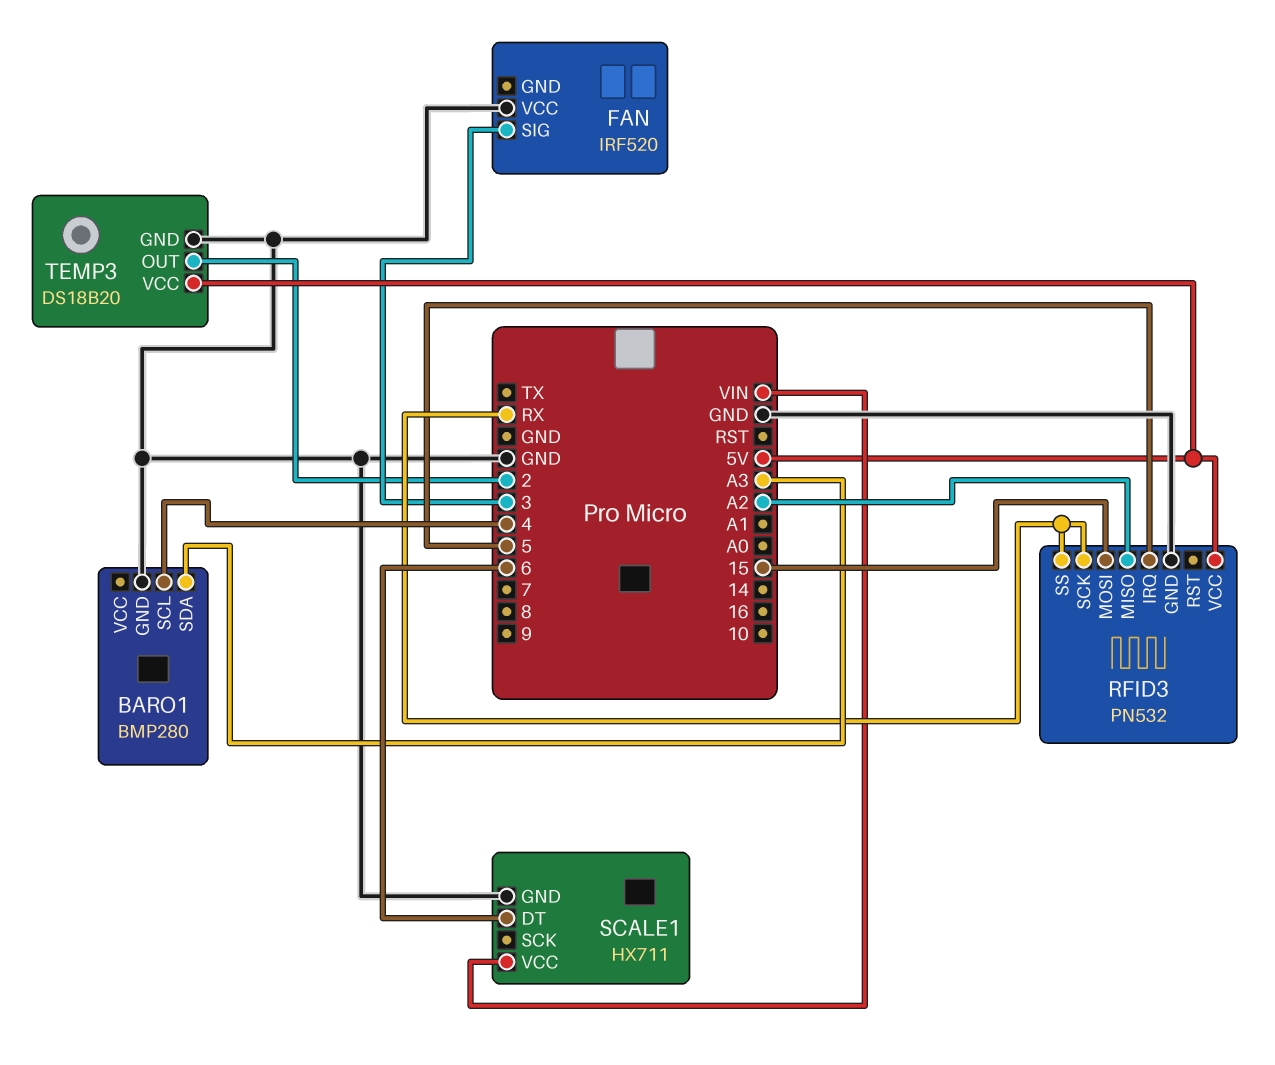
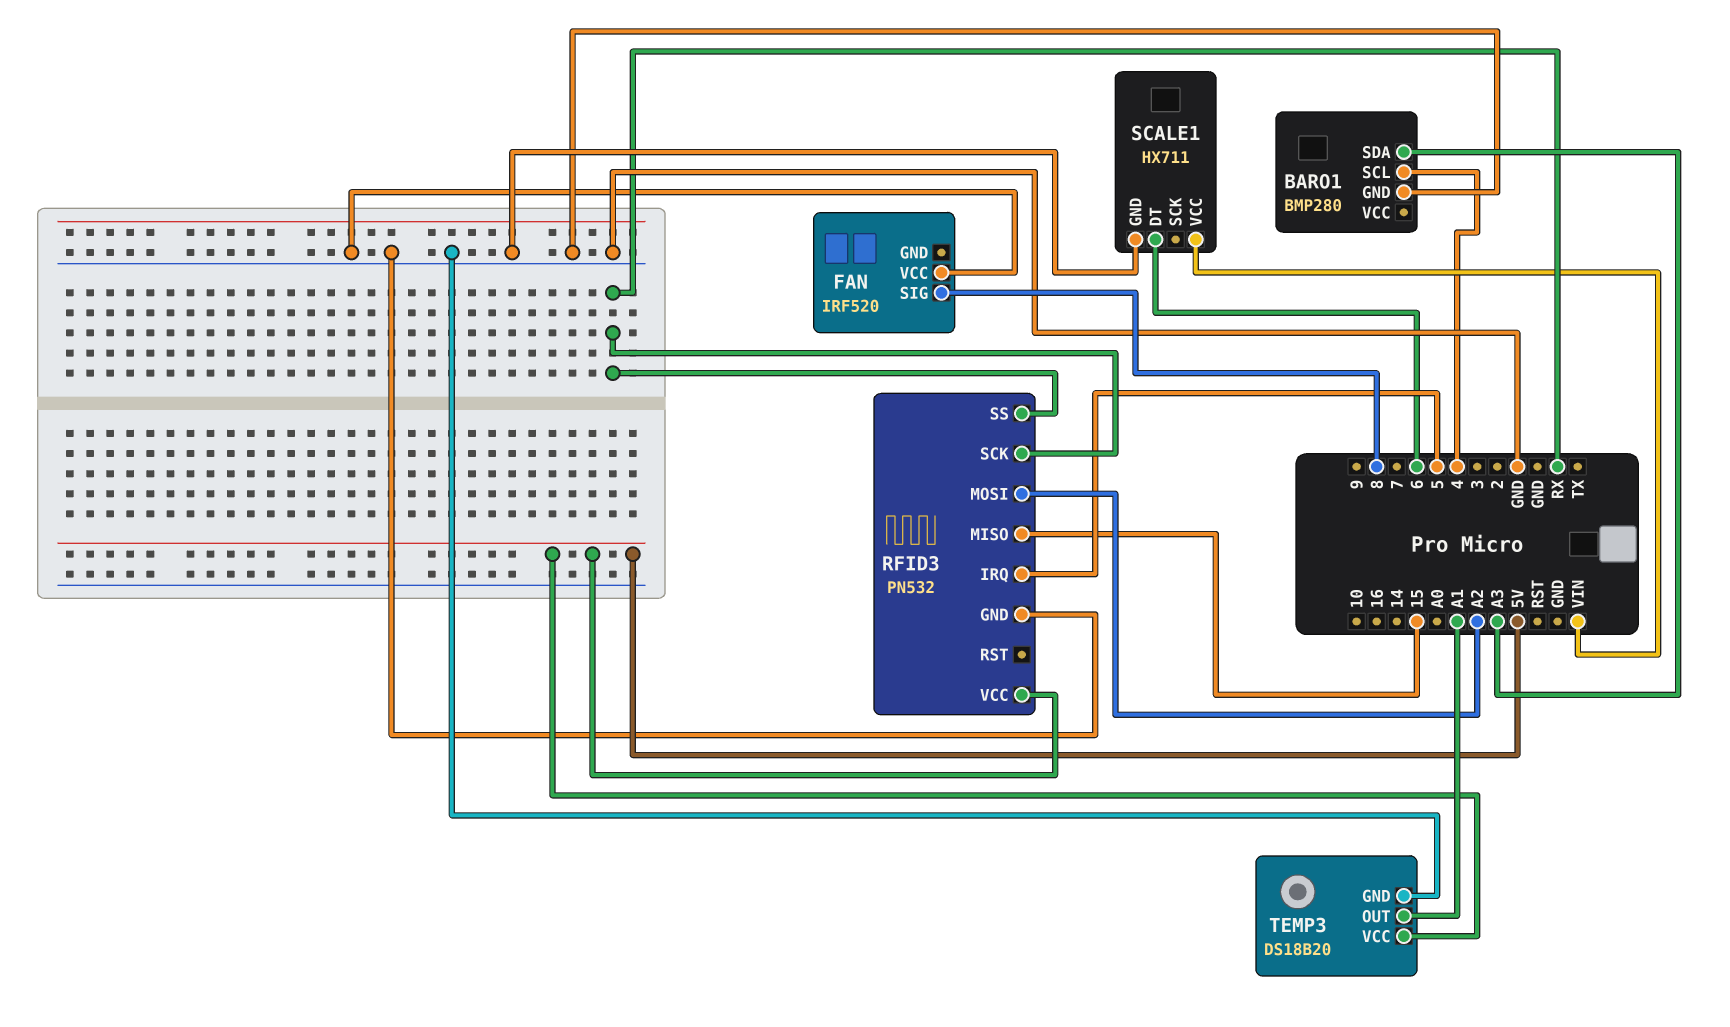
FAN pin SIG: 3 -> 8
RFID3 pin MISO: A2 -> 15
RFID3 pin MOSI: 15 -> A2
TEMP3 pin OUT: 2 -> A1

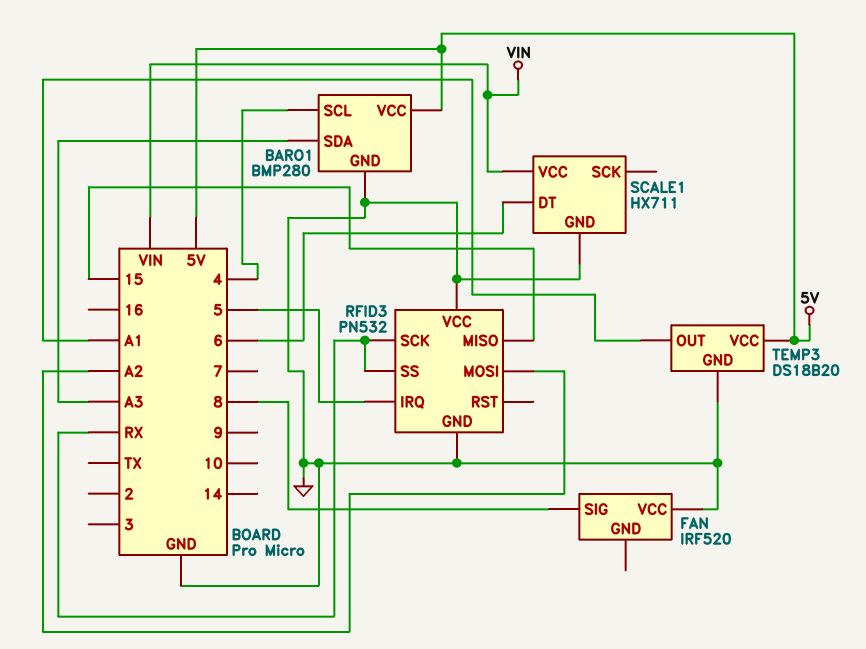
BARO1 pin VCC: none -> 5V
RFID3 pin VCC: 5V -> GND

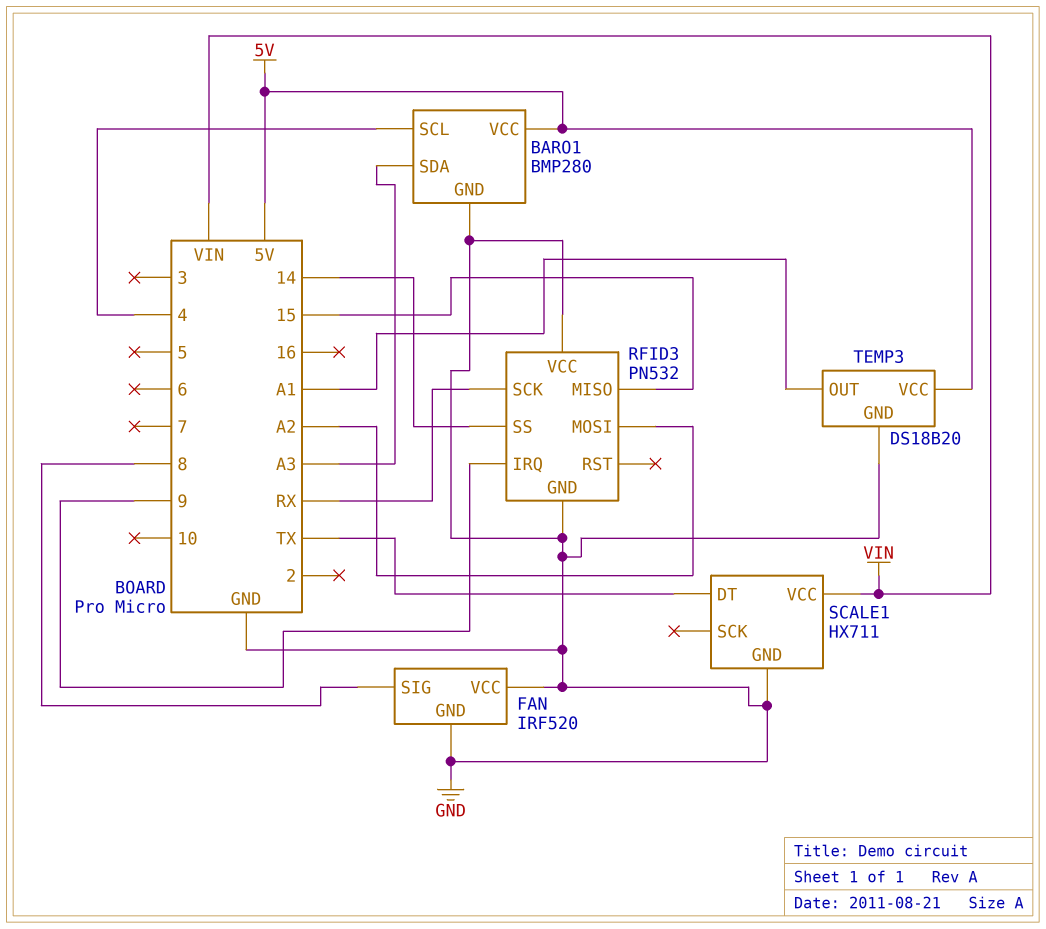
FAN pin GND: none -> GND
RFID3 pin IRQ: 5 -> 9
RFID3 pin SS: RX -> 14
SCALE1 pin DT: 6 -> TX

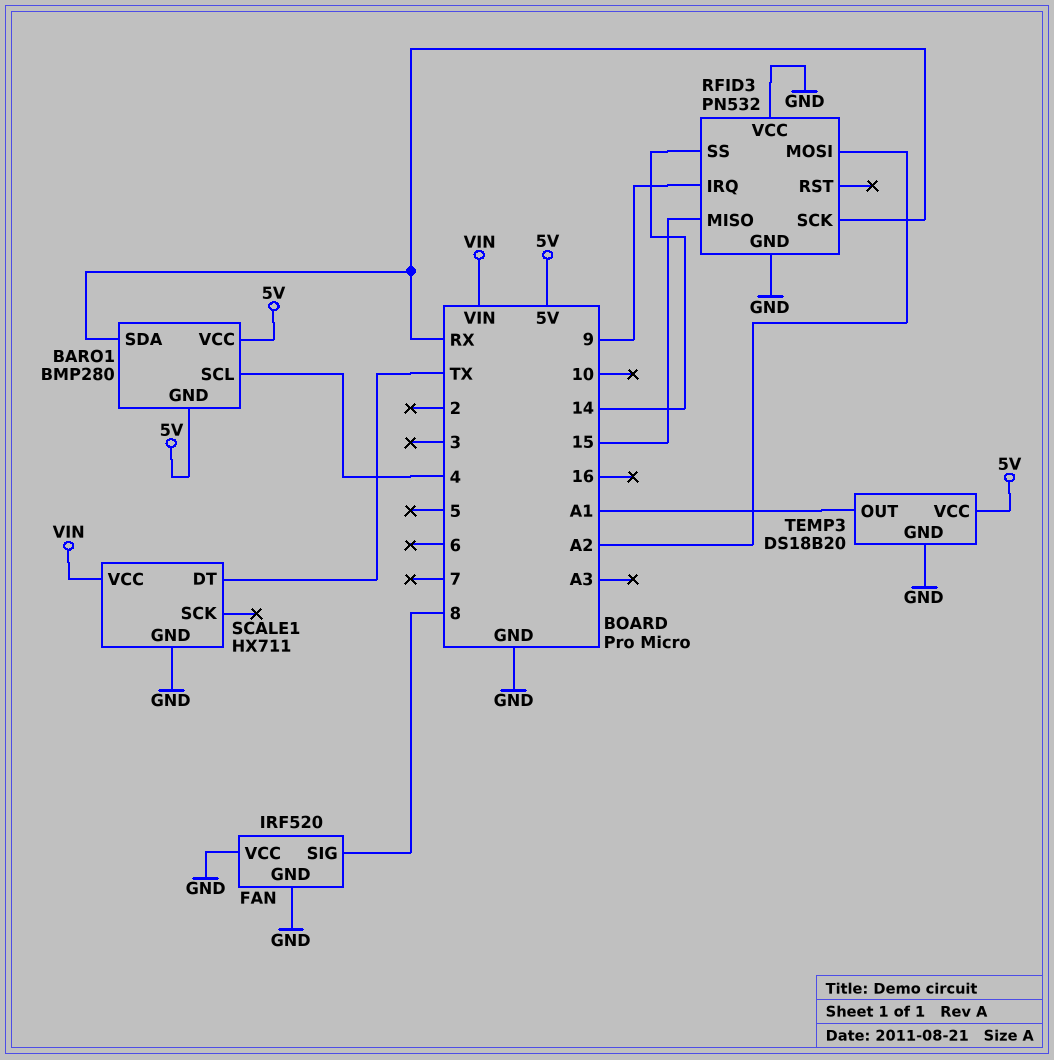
BARO1 pin GND: GND -> 5V
BARO1 pin SDA: A3 -> RX

